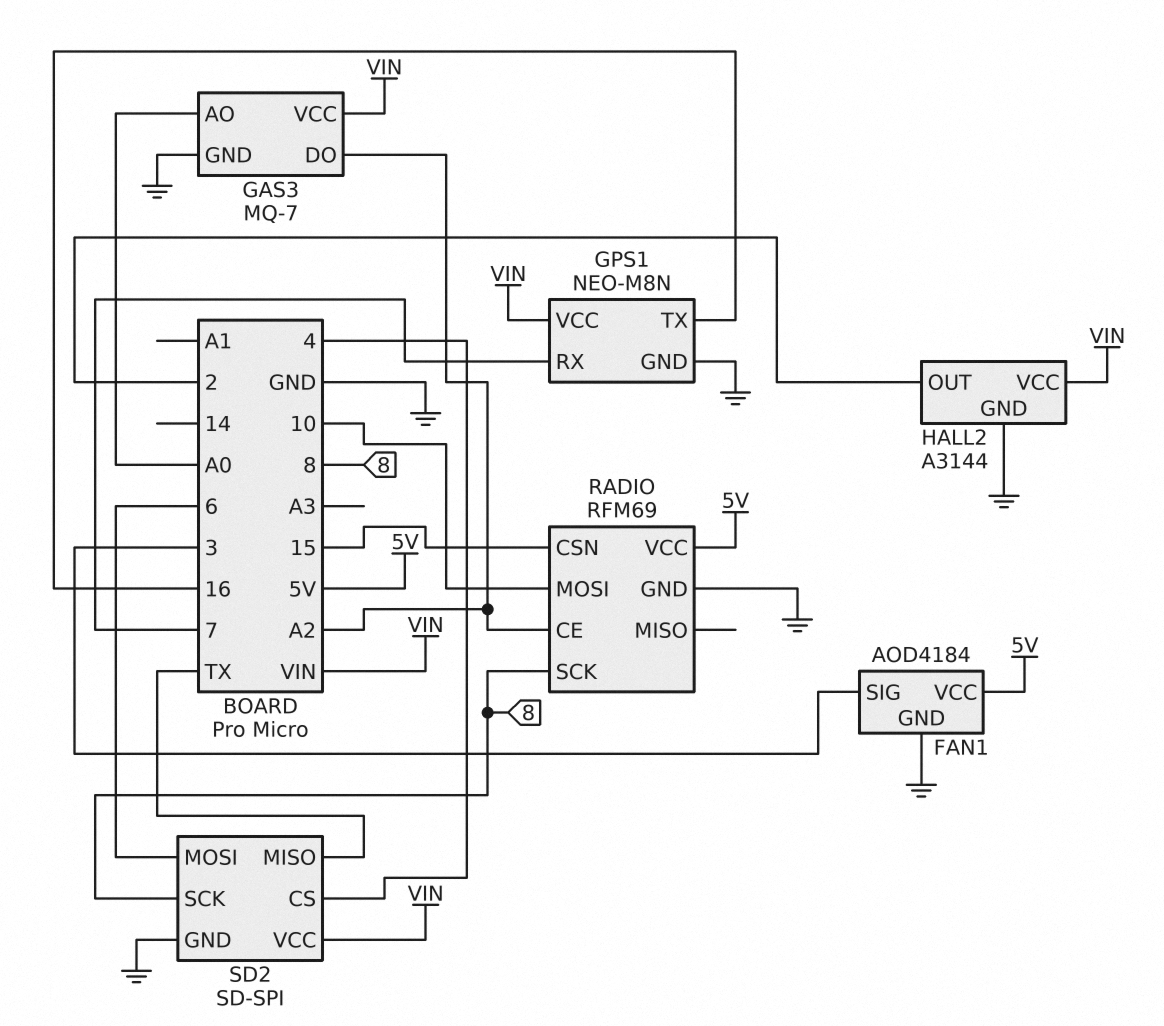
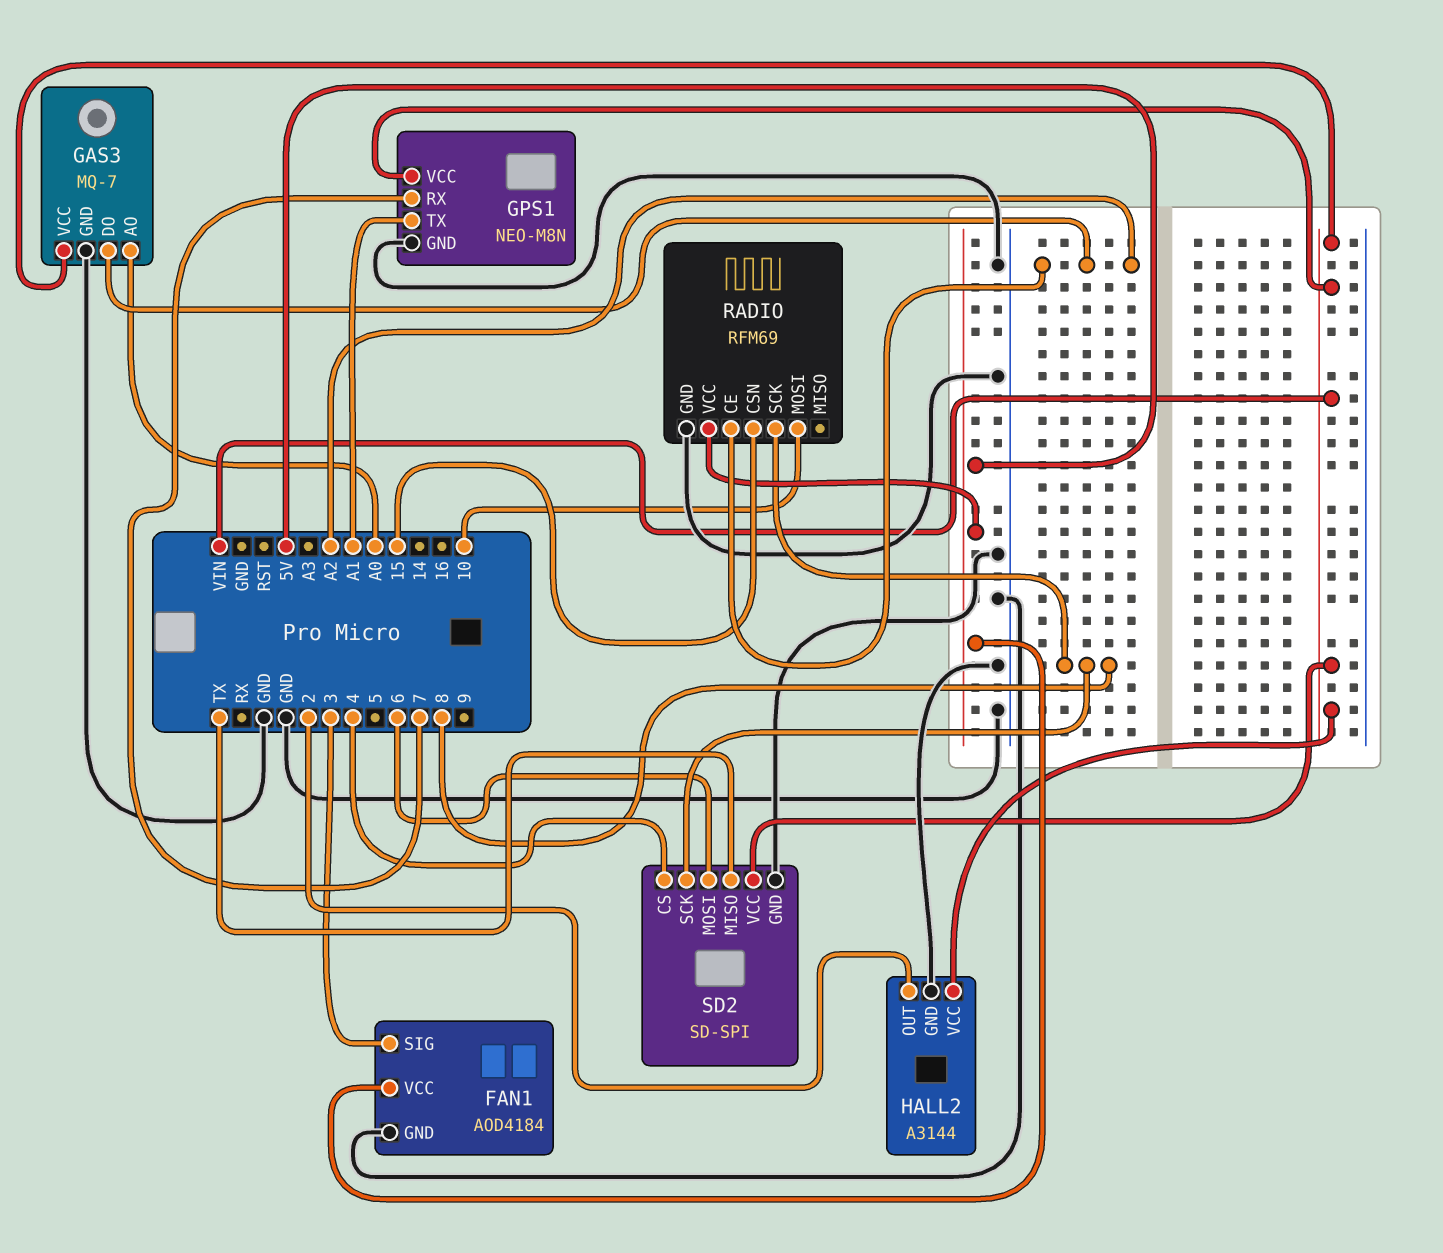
GPS1 pin TX: 16 -> A1

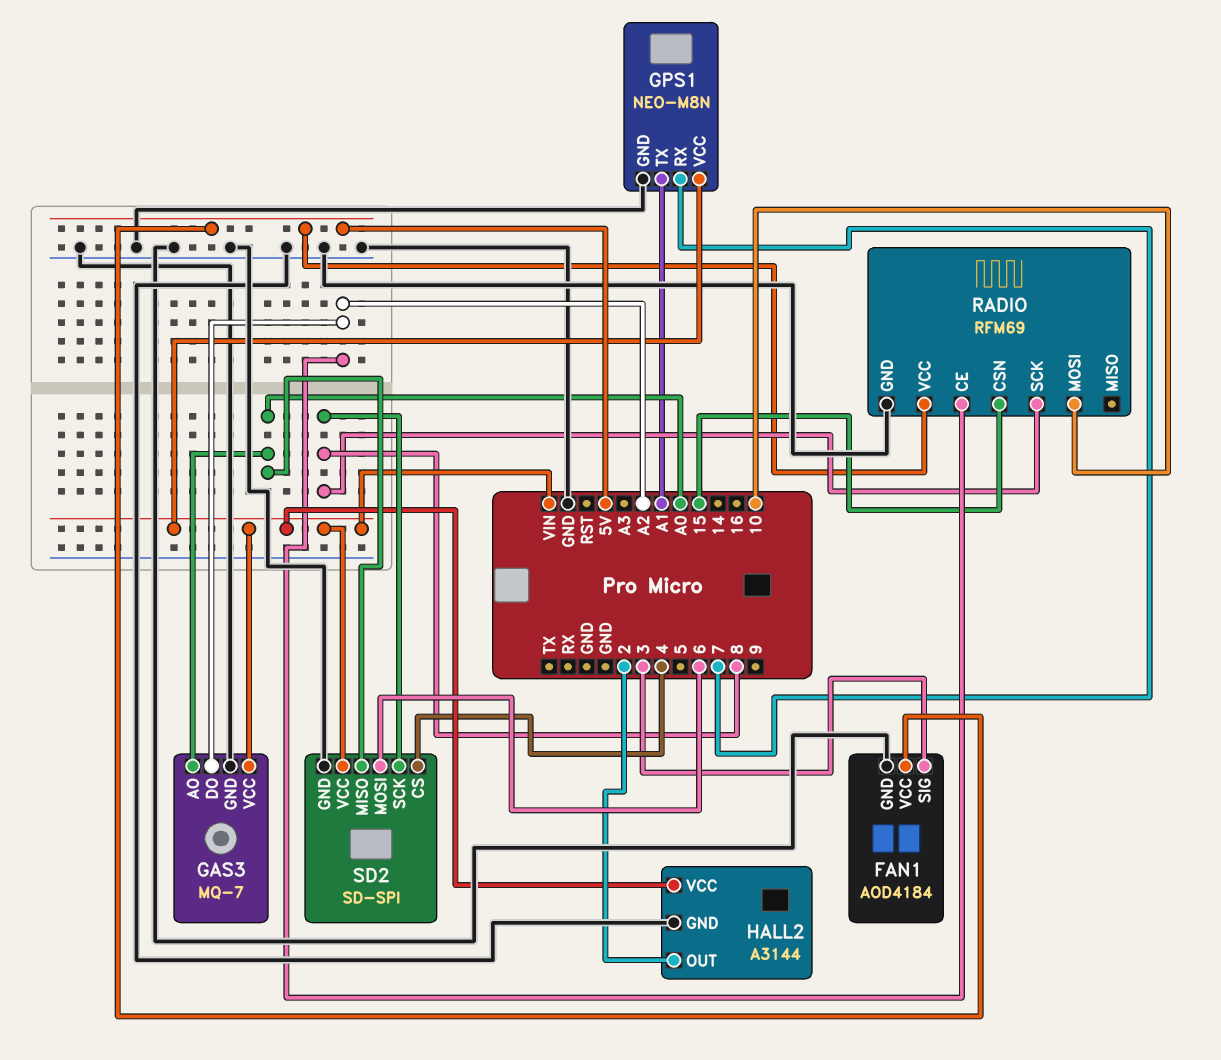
SD2 pin MISO: TX -> A0

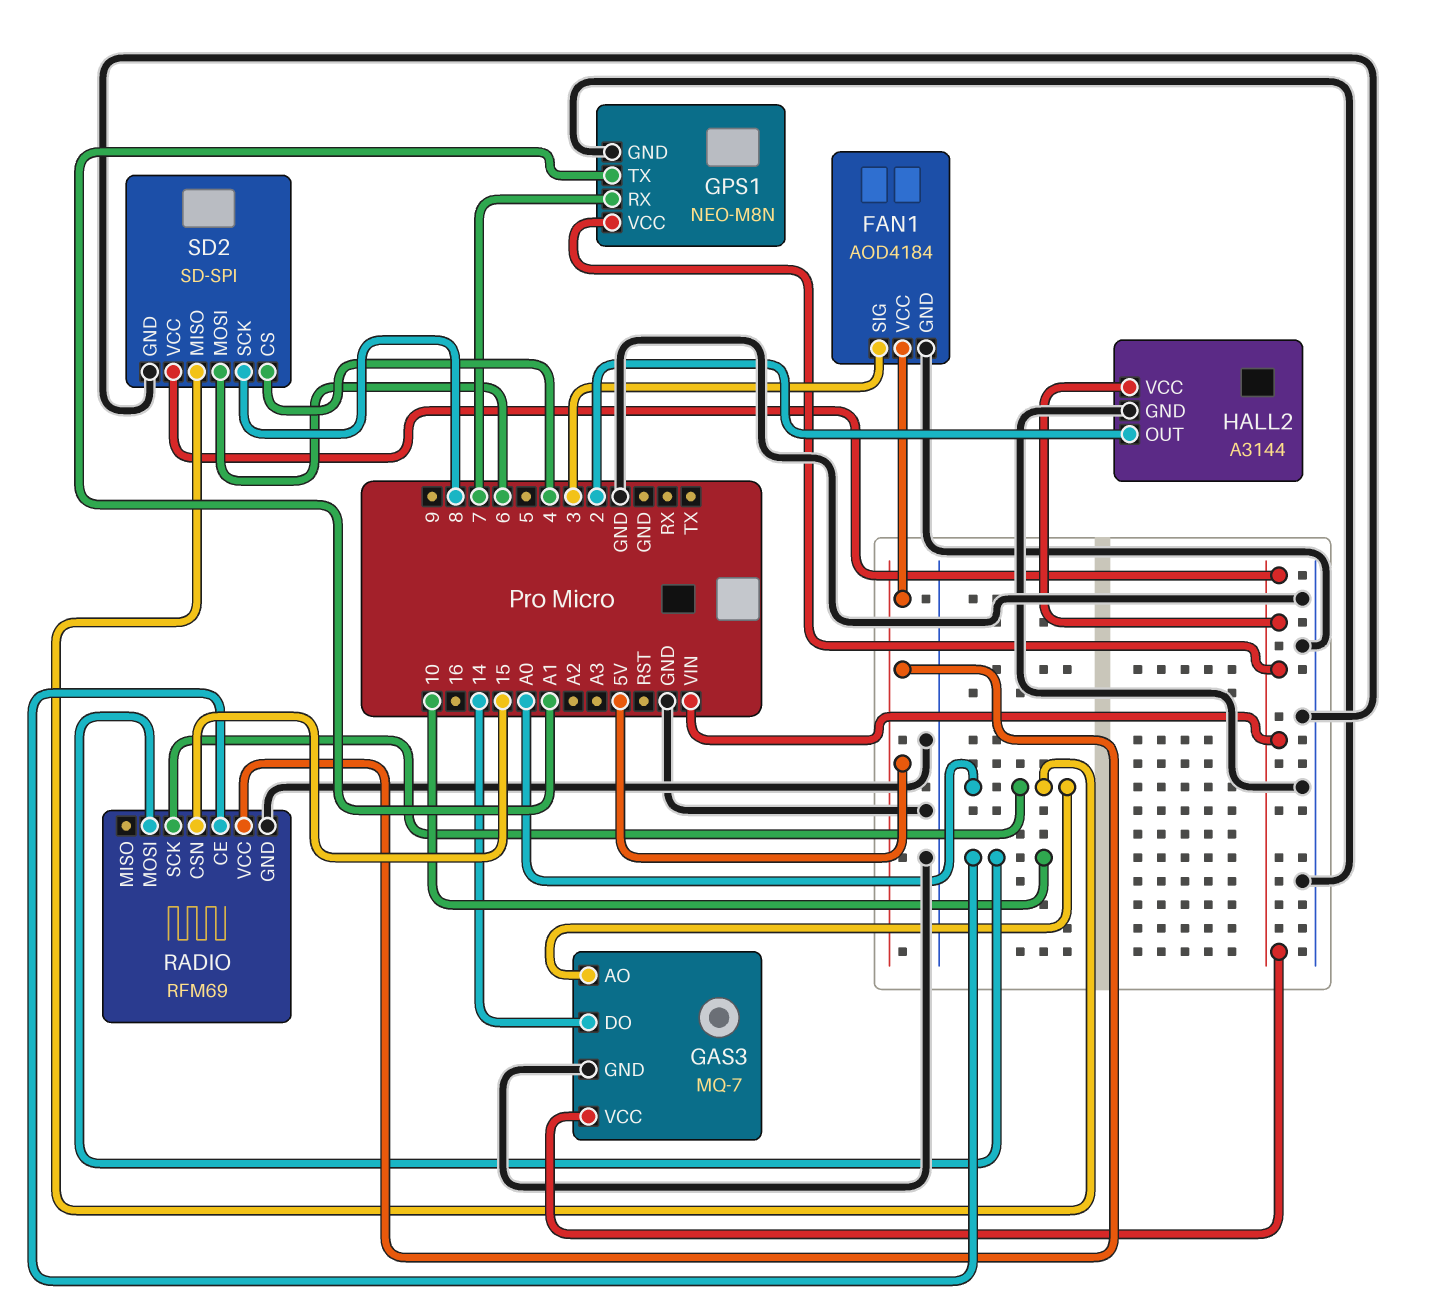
GAS3 pin DO: A2 -> 14
RADIO pin CE: A2 -> 10
RADIO pin SCK: 8 -> A0

